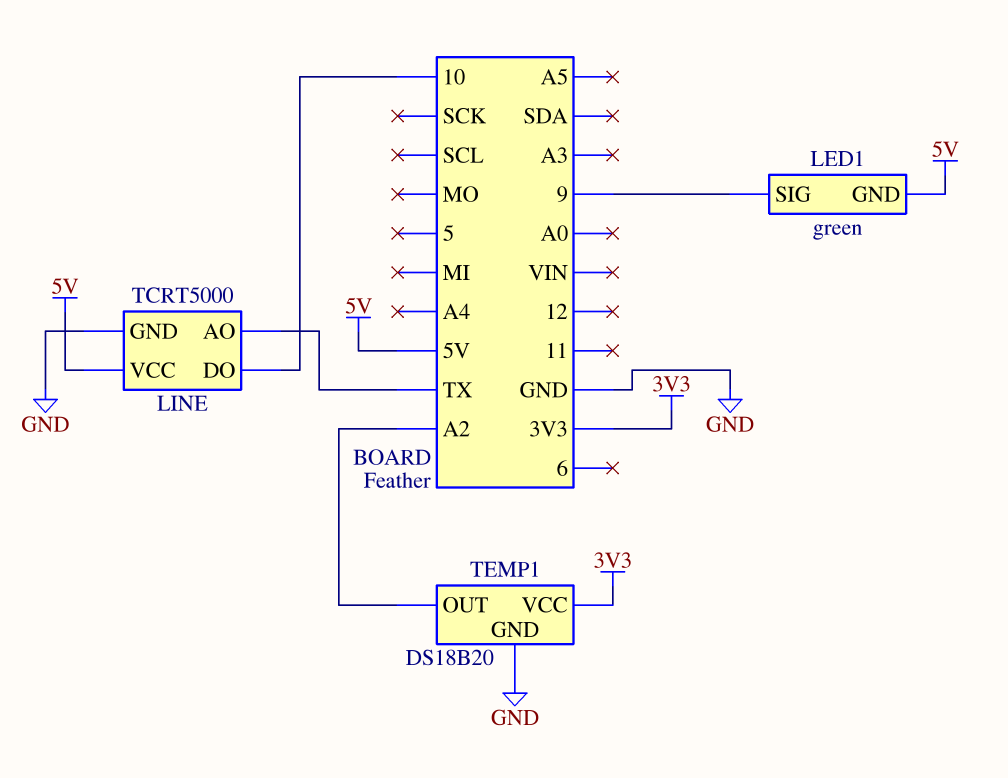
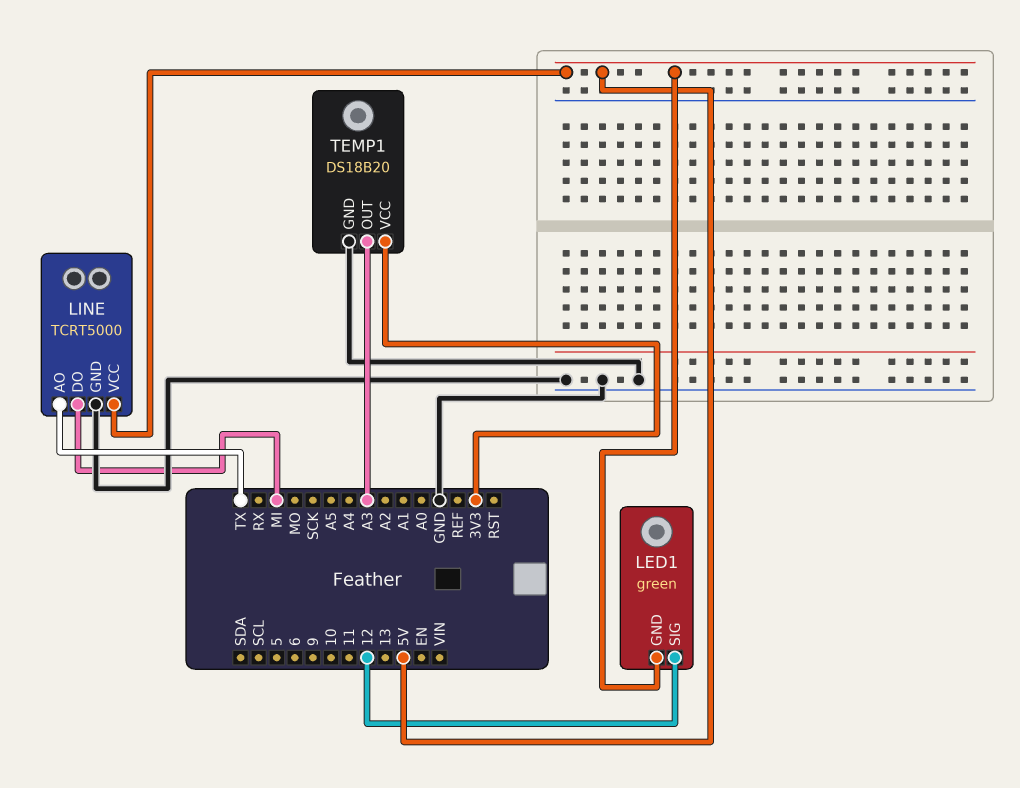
LED1 pin SIG: 9 -> 12
LINE pin DO: 10 -> MI
TEMP1 pin OUT: A2 -> A3

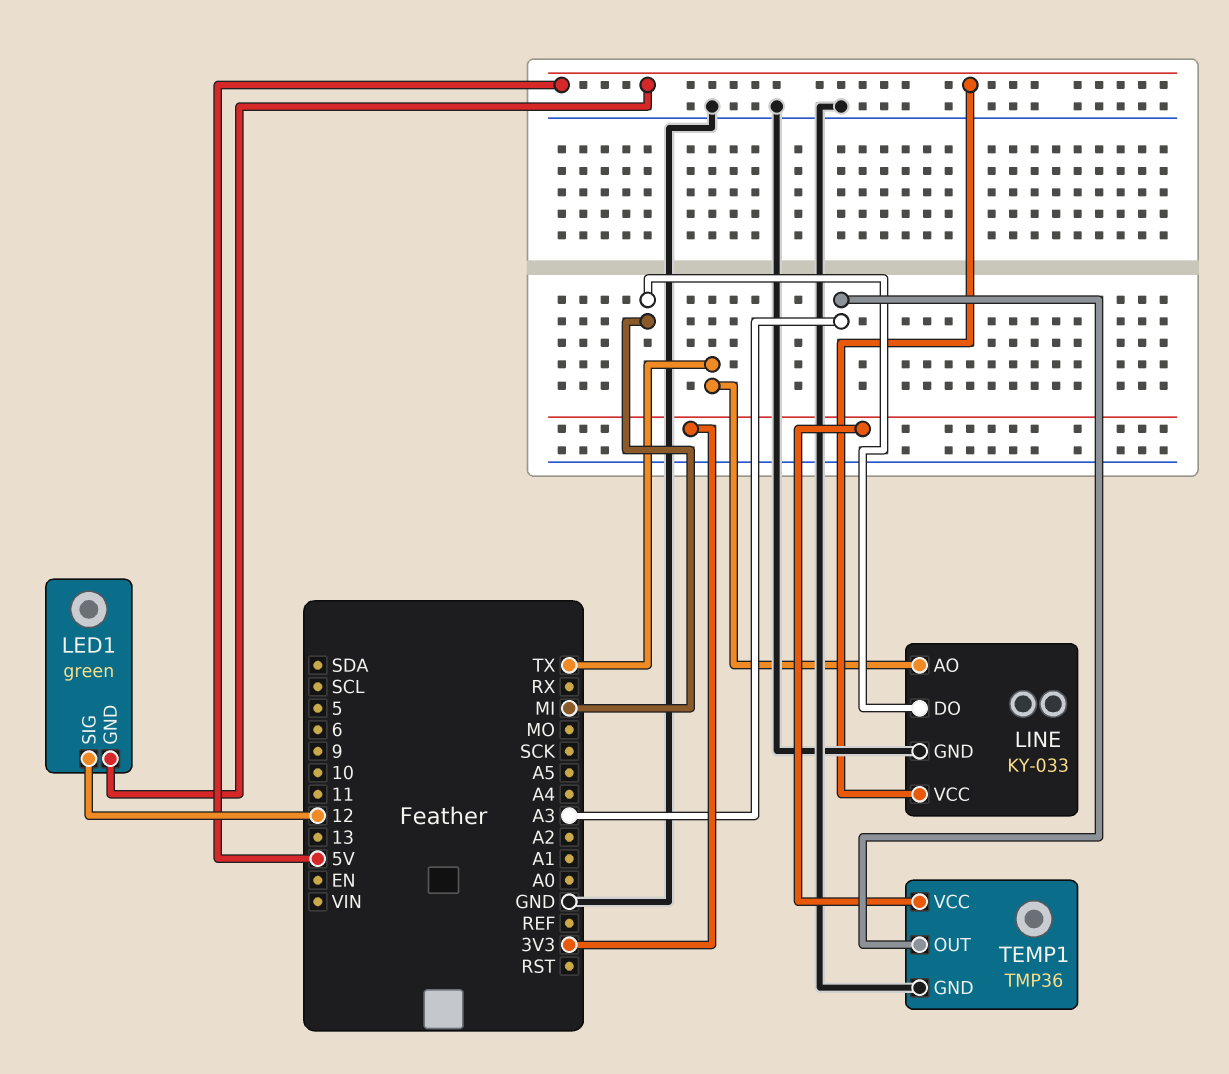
LINE: TCRT5000 -> KY-033
TEMP1: DS18B20 -> TMP36

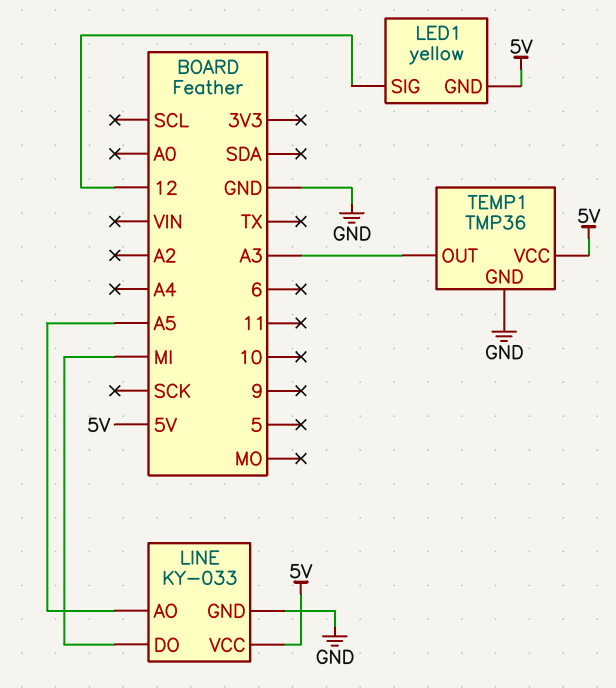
LED1: green -> yellow
LINE pin AO: TX -> A5
TEMP1 pin VCC: 3V3 -> 5V

